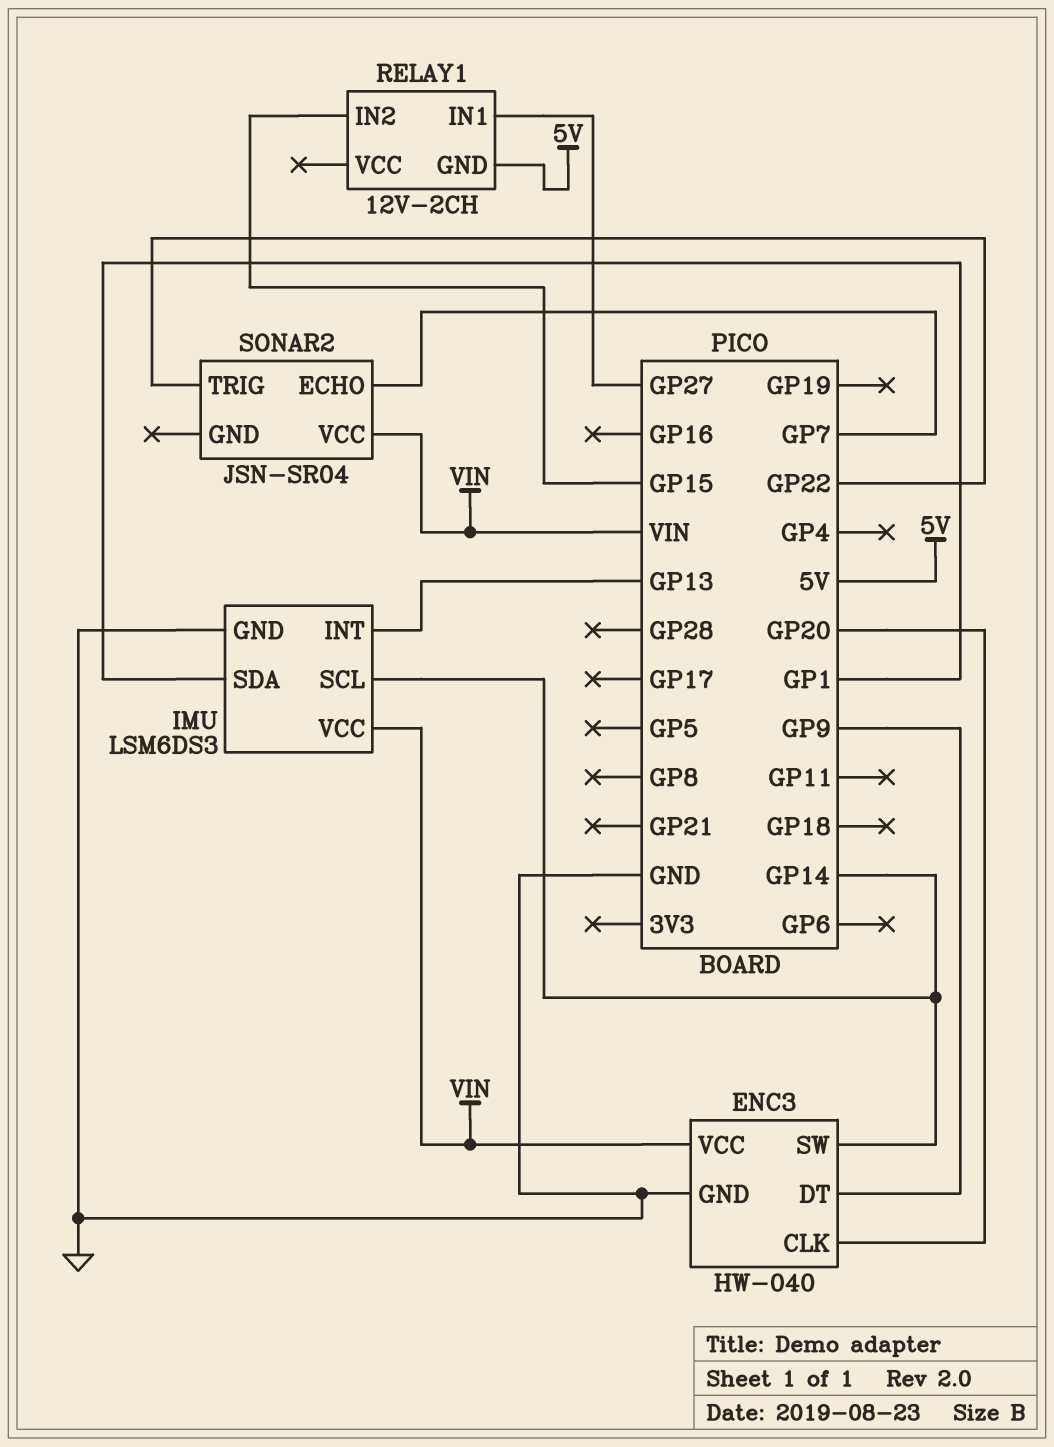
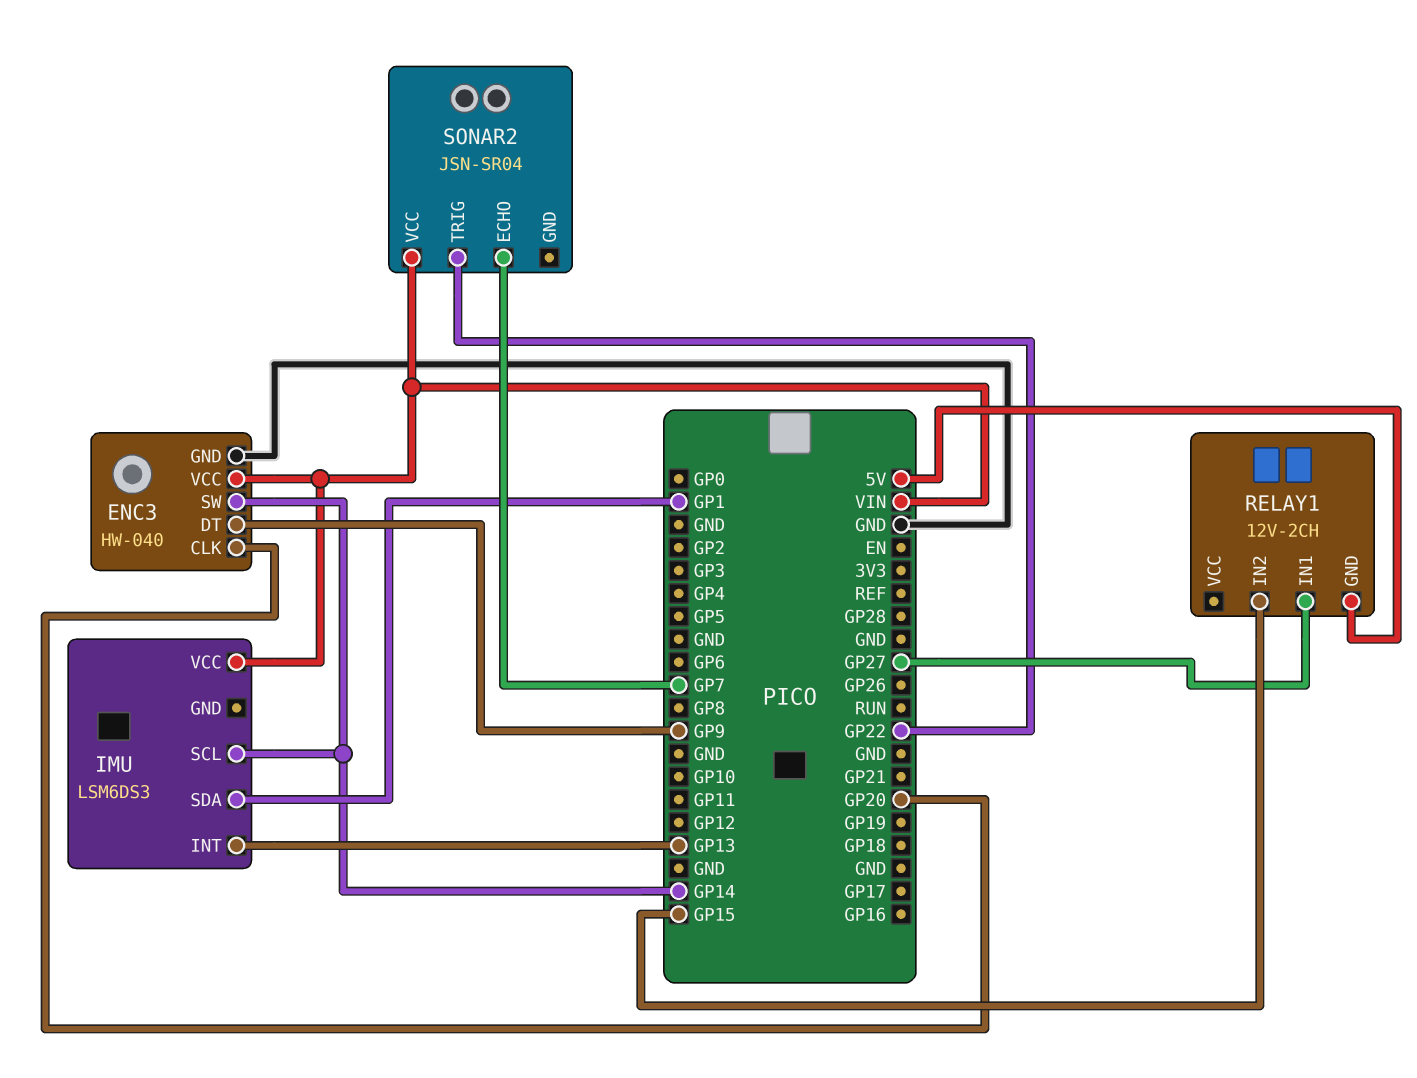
IMU pin GND: GND -> none

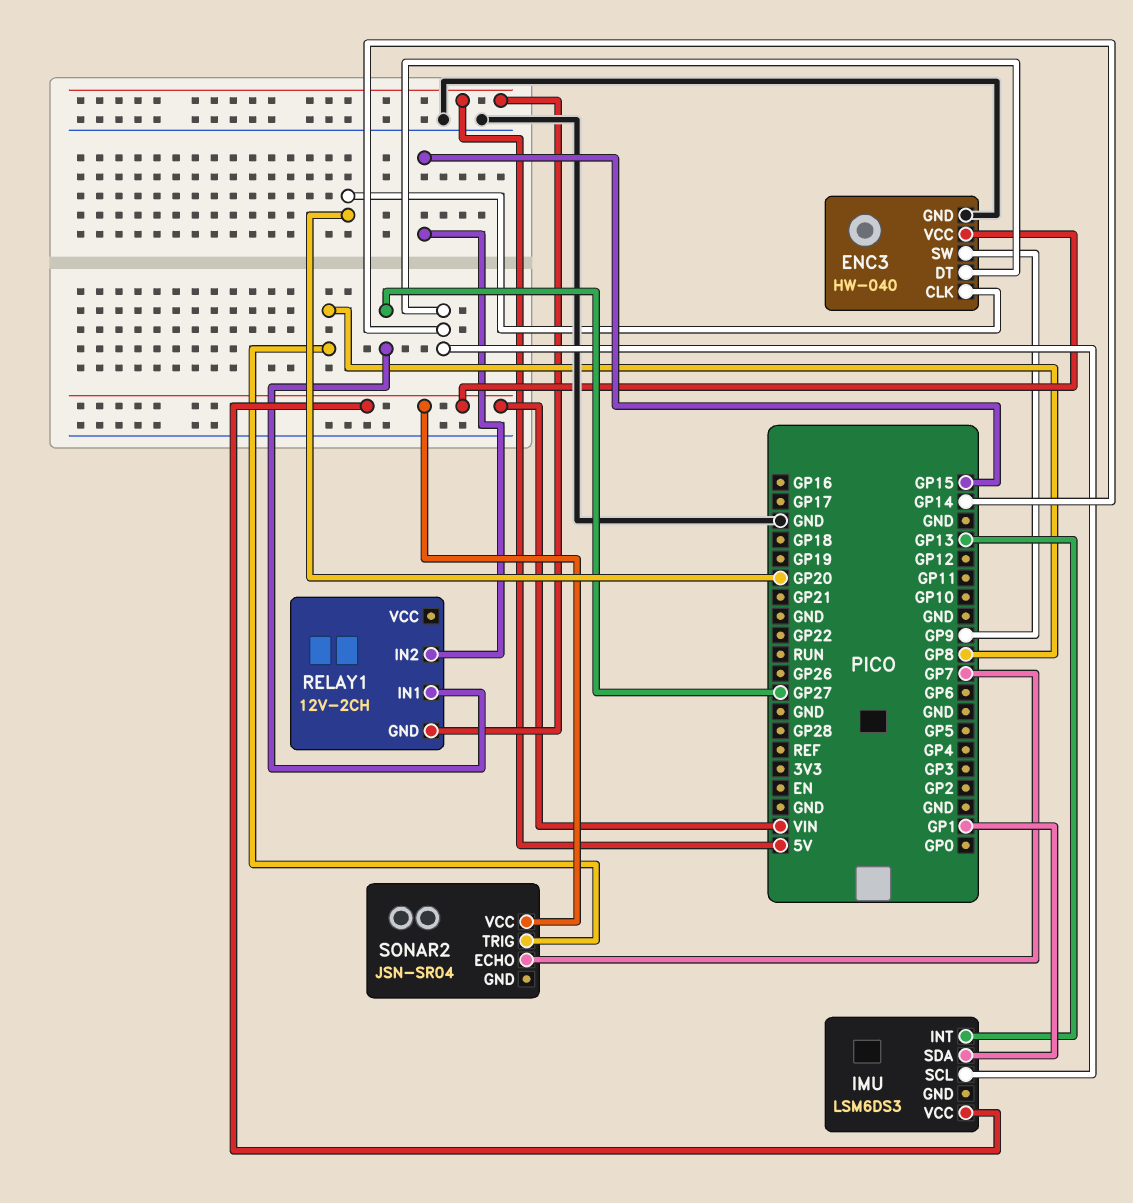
ENC3 pin DT: GP9 -> GP14
ENC3 pin SW: GP14 -> GP9
SONAR2 pin TRIG: GP22 -> GP8

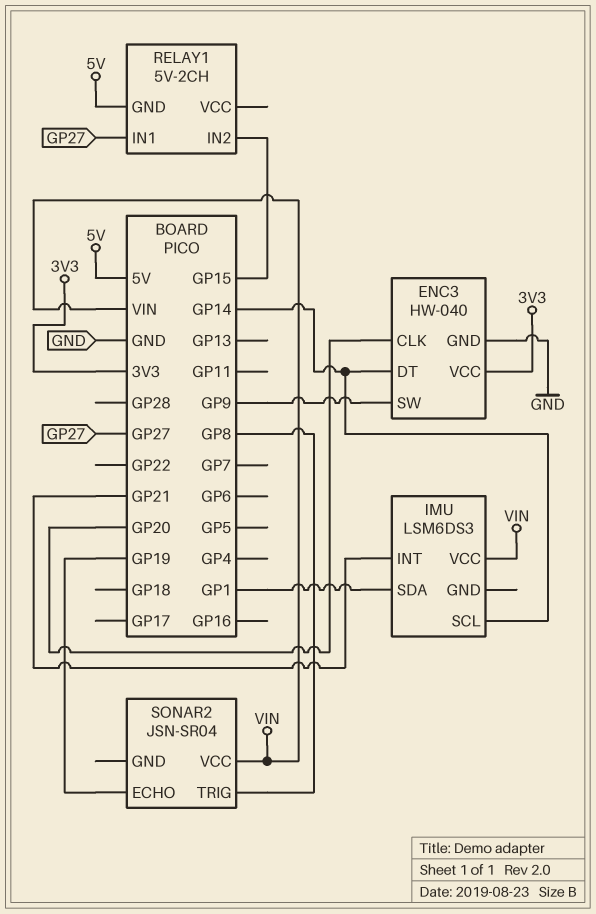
ENC3 pin VCC: VIN -> 3V3
IMU pin INT: GP13 -> GP21
RELAY1: 12V-2CH -> 5V-2CH
SONAR2 pin ECHO: GP7 -> GP19

